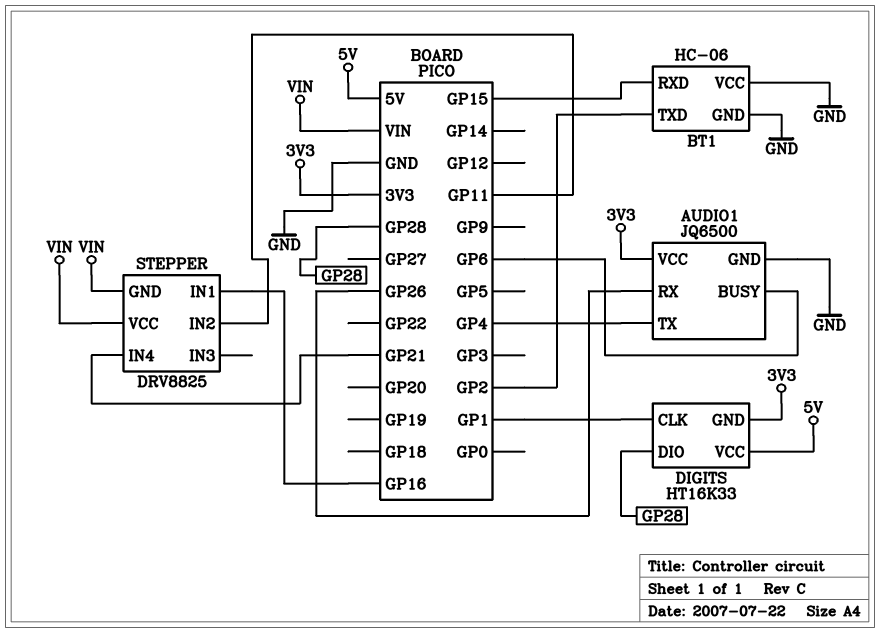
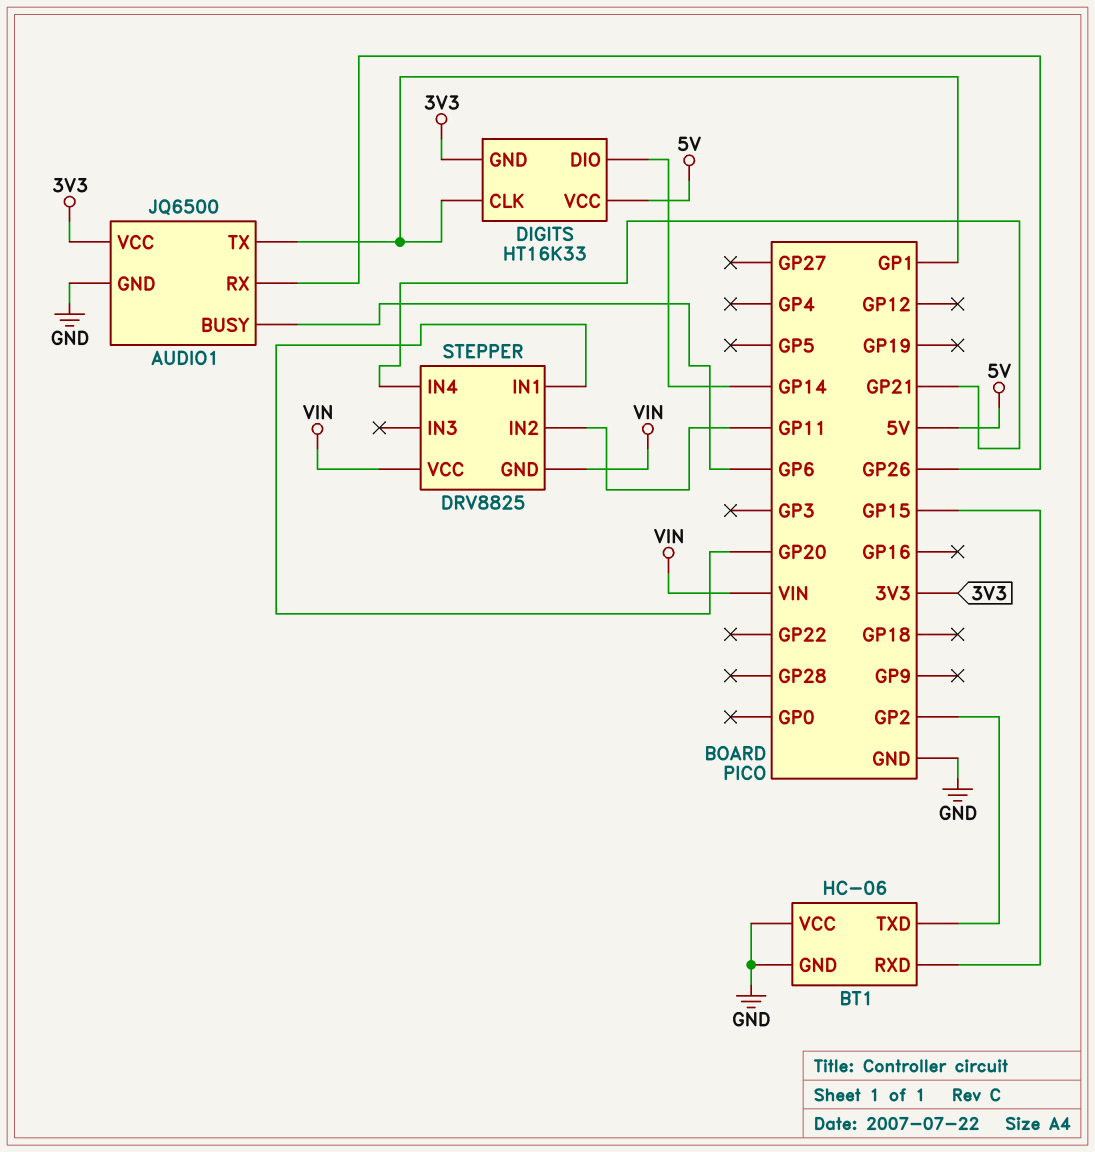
AUDIO1 pin TX: GP4 -> GP1
DIGITS pin DIO: GP28 -> GP14
STEPPER pin IN1: GP16 -> GP20

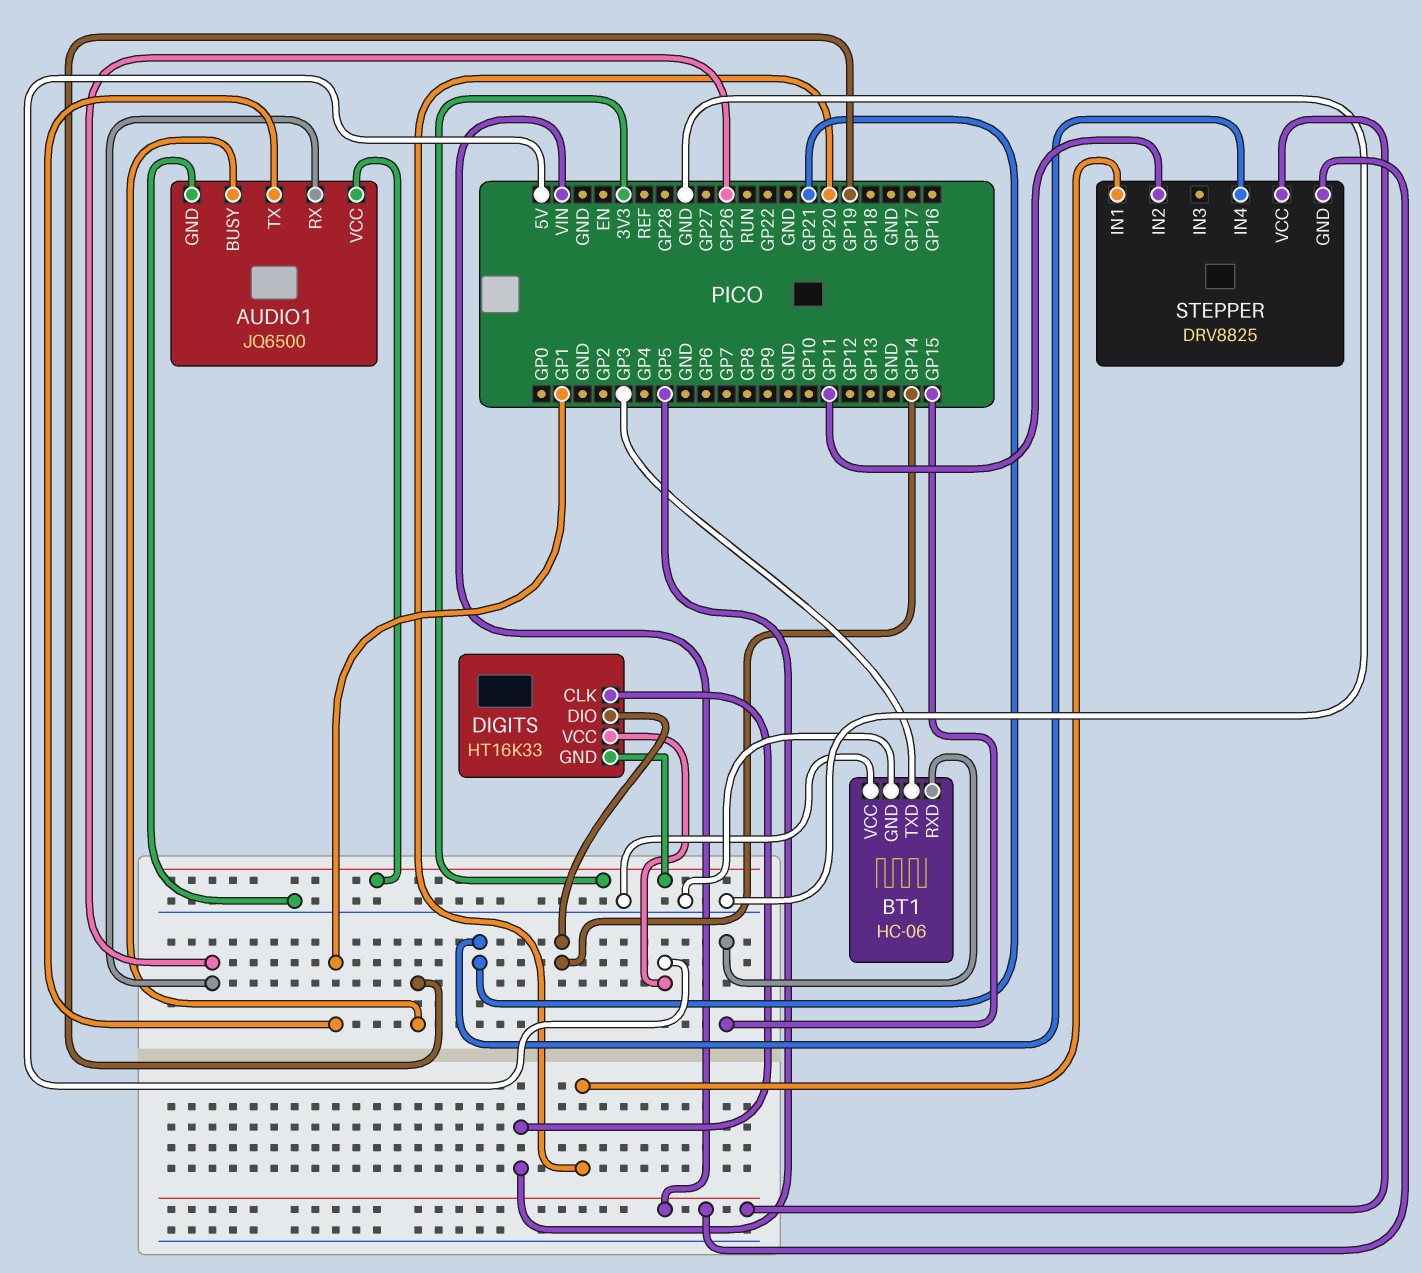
AUDIO1 pin BUSY: GP6 -> GP19
BT1 pin TXD: GP2 -> GP3
DIGITS pin CLK: GP1 -> GP5

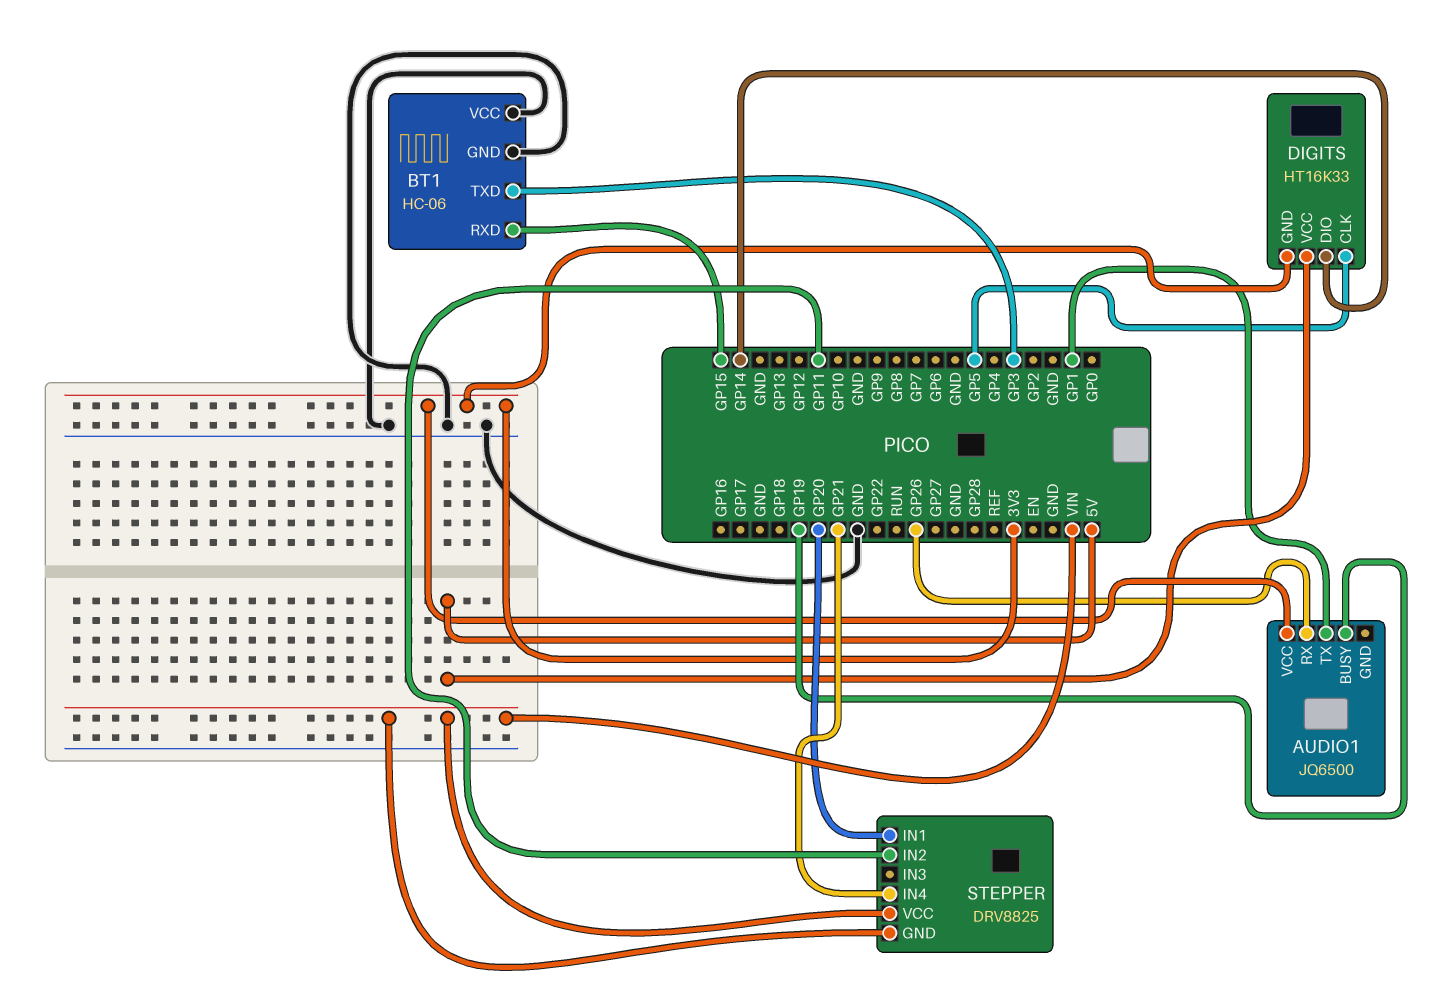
AUDIO1 pin GND: GND -> none

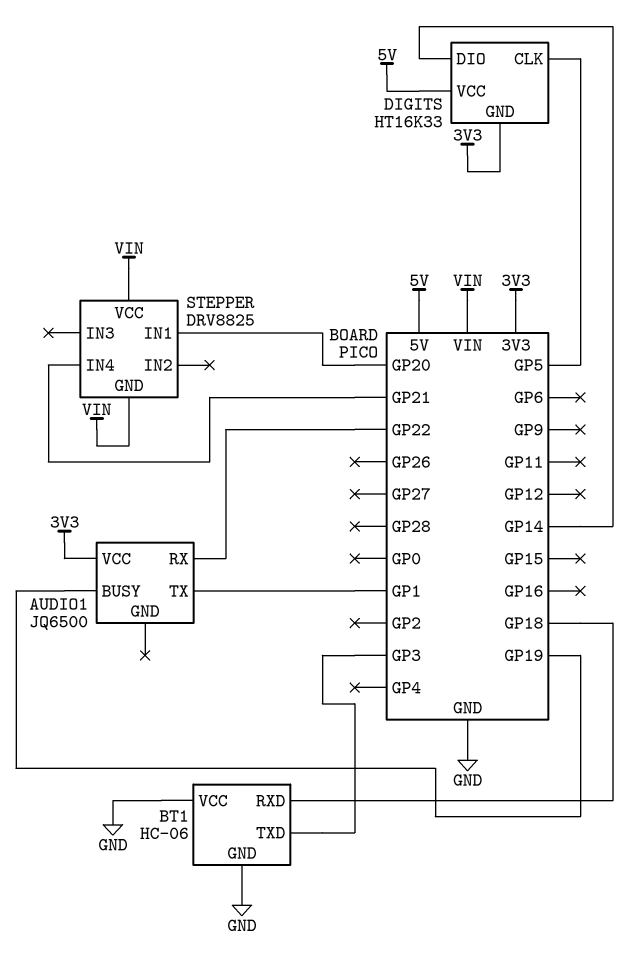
AUDIO1 pin RX: GP26 -> GP22
BT1 pin RXD: GP15 -> GP18
STEPPER pin IN2: GP11 -> none

